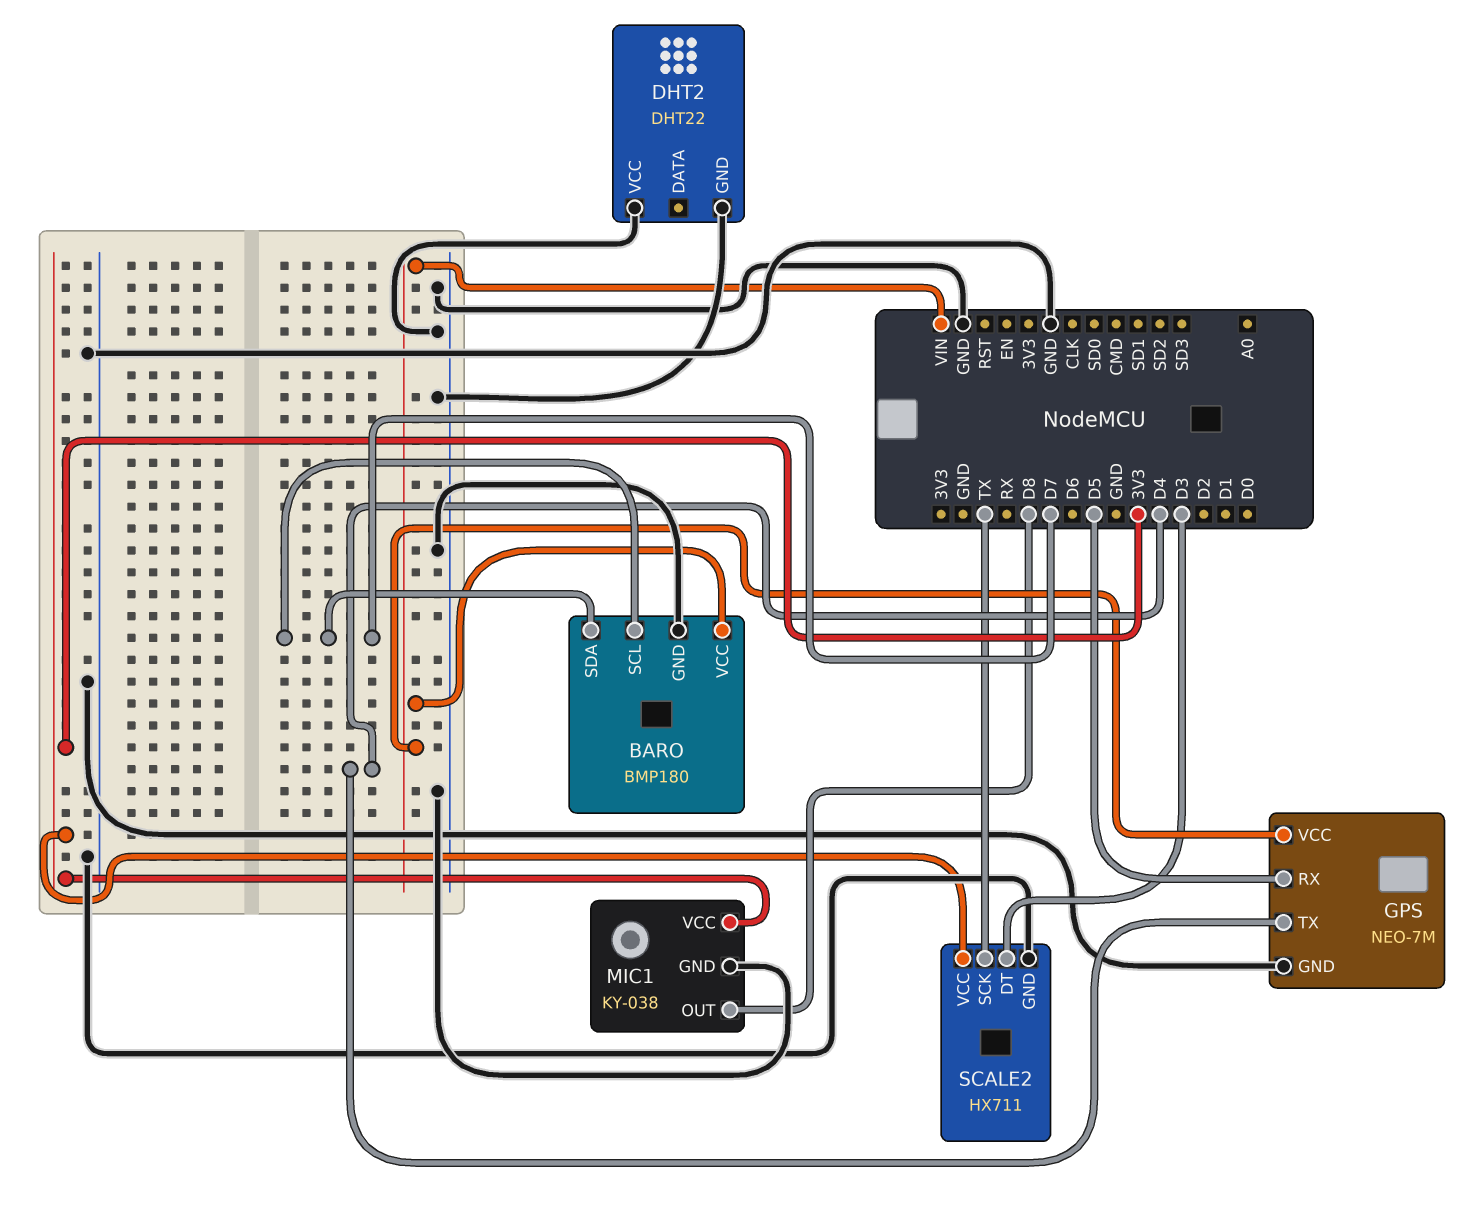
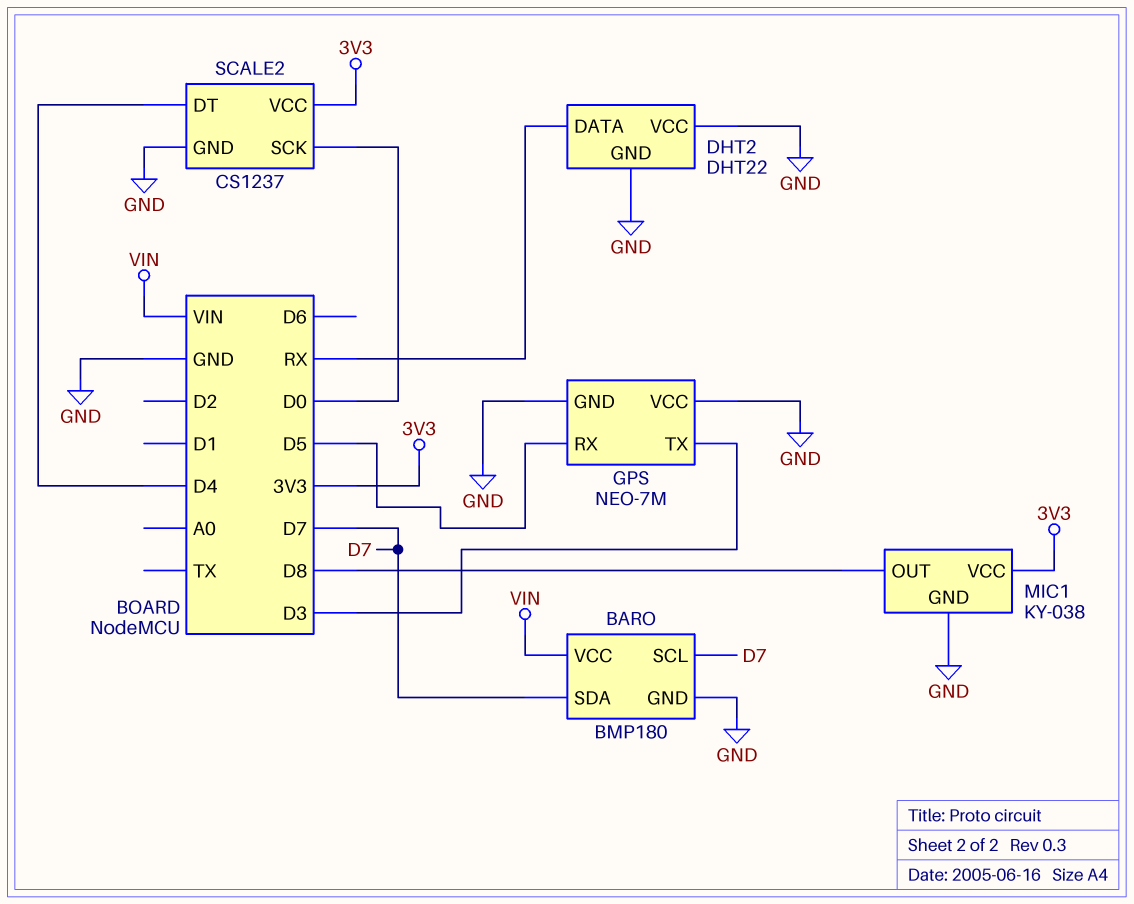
DHT2 pin DATA: none -> RX
GPS pin TX: D4 -> D3
GPS pin VCC: VIN -> GND
SCALE2: HX711 -> CS1237
SCALE2 pin DT: D3 -> D4
SCALE2 pin SCK: TX -> D0

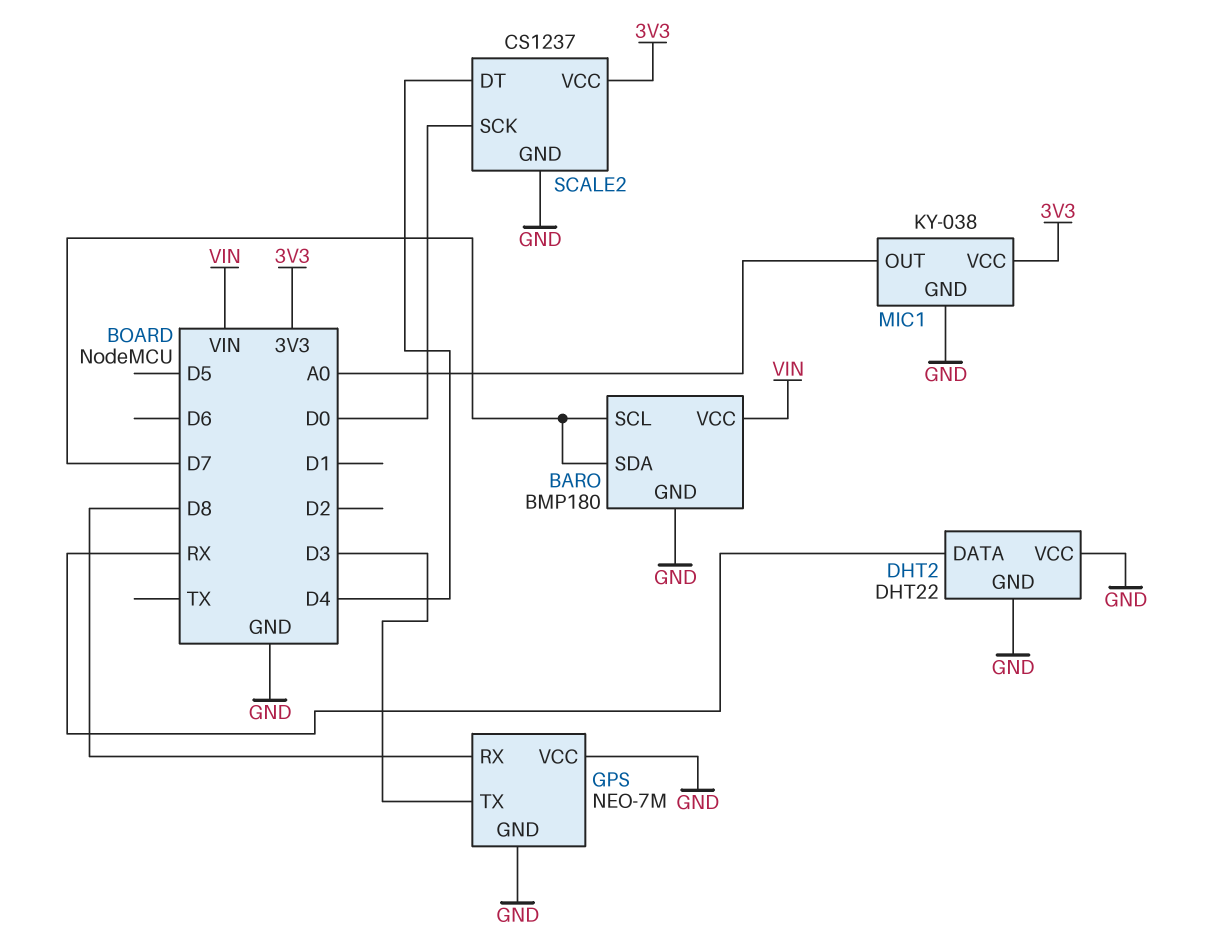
GPS pin RX: D5 -> D8
MIC1 pin OUT: D8 -> A0

